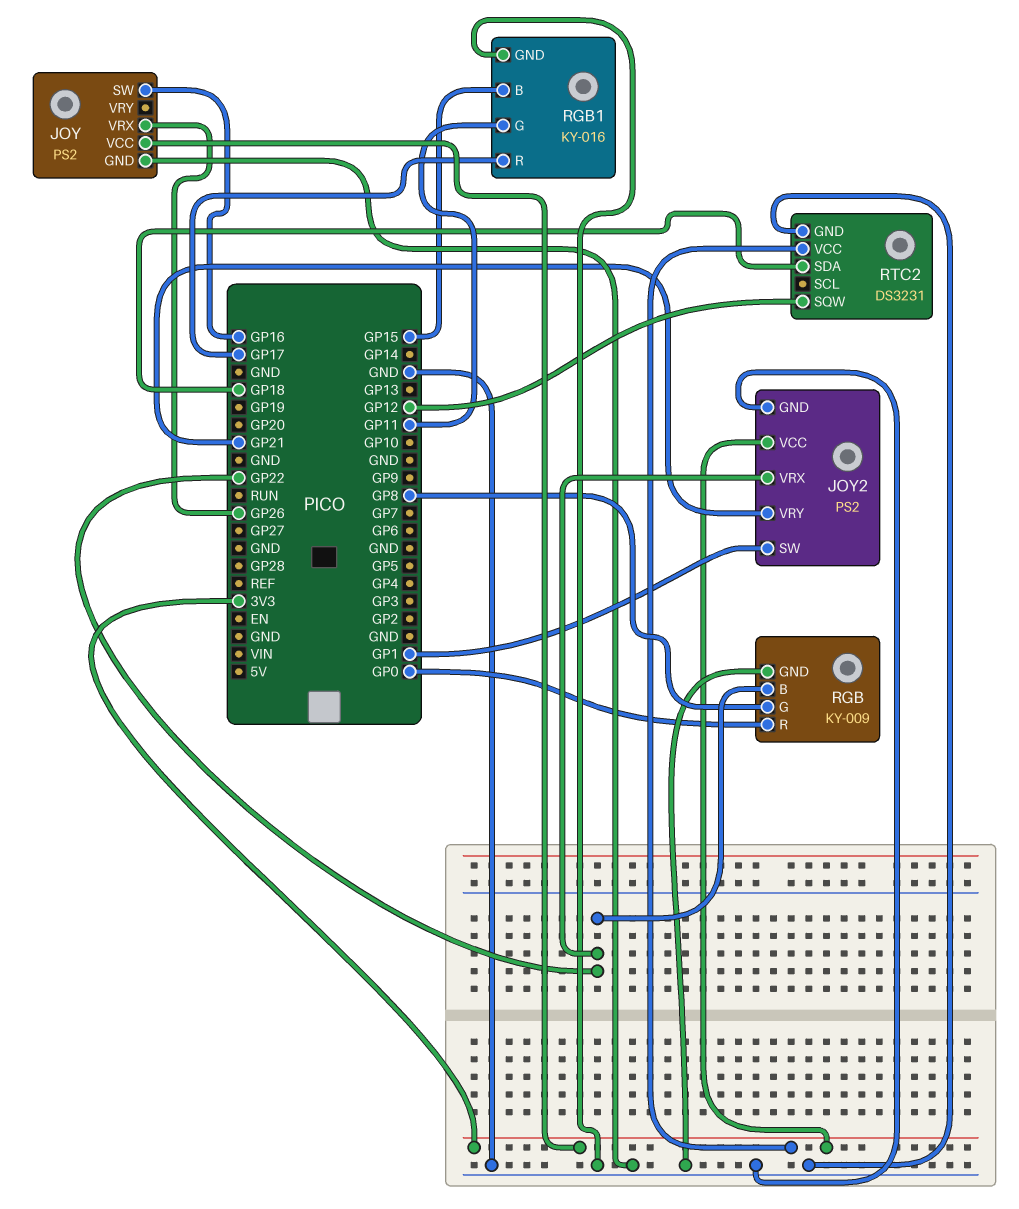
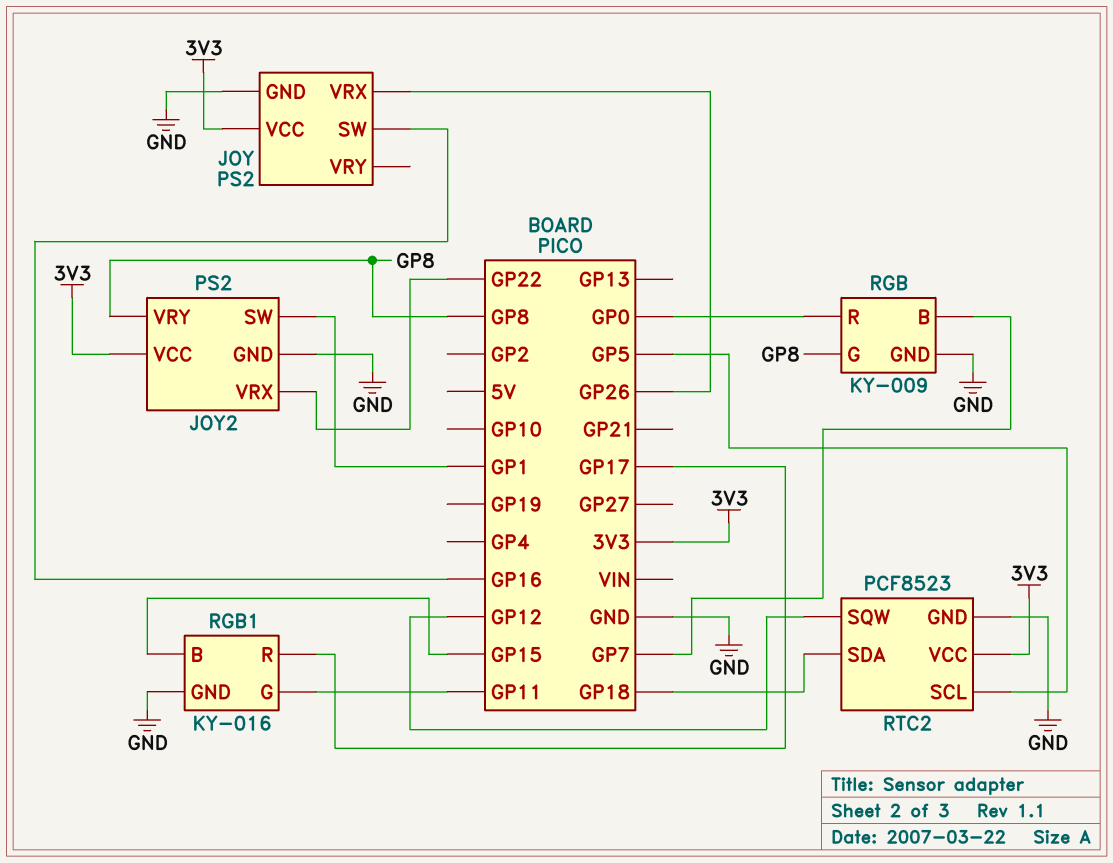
JOY2 pin VRY: GP21 -> GP8
RGB pin B: GP22 -> GP7
RTC2: DS3231 -> PCF8523
RTC2 pin SCL: none -> GP5

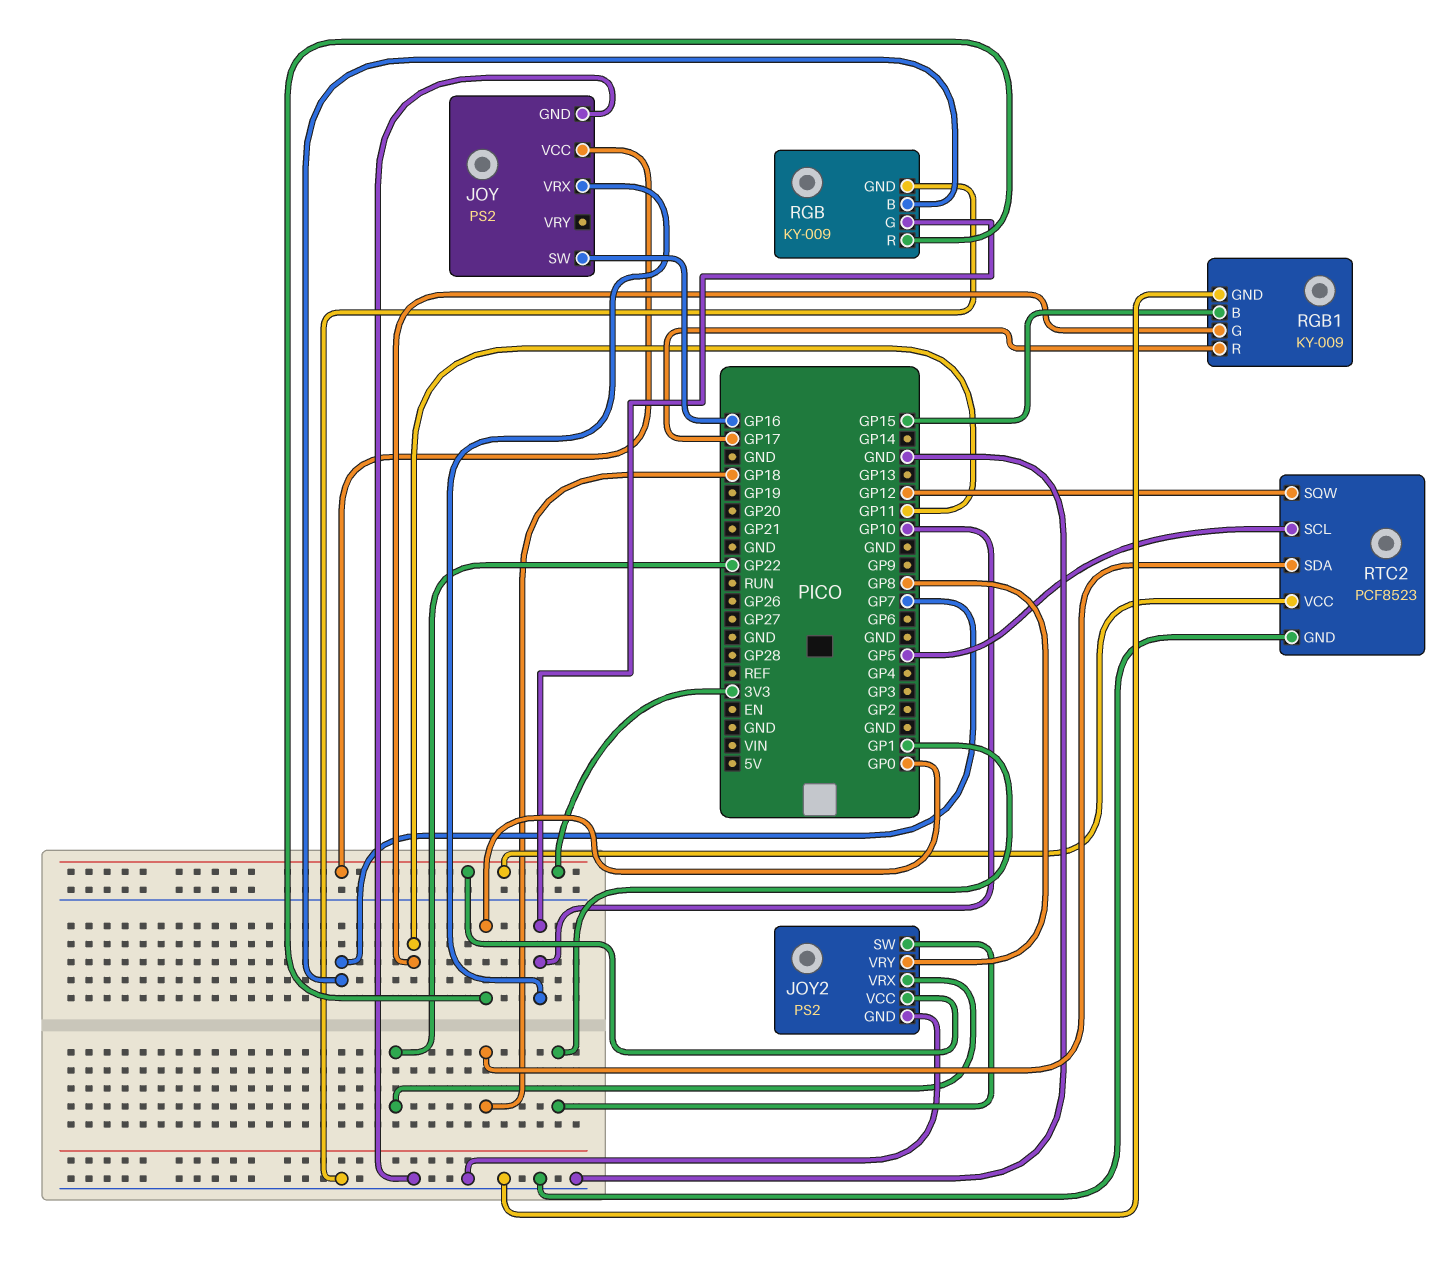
JOY pin VRX: GP26 -> GP10
RGB pin G: GP8 -> GP10
RGB1: KY-016 -> KY-009

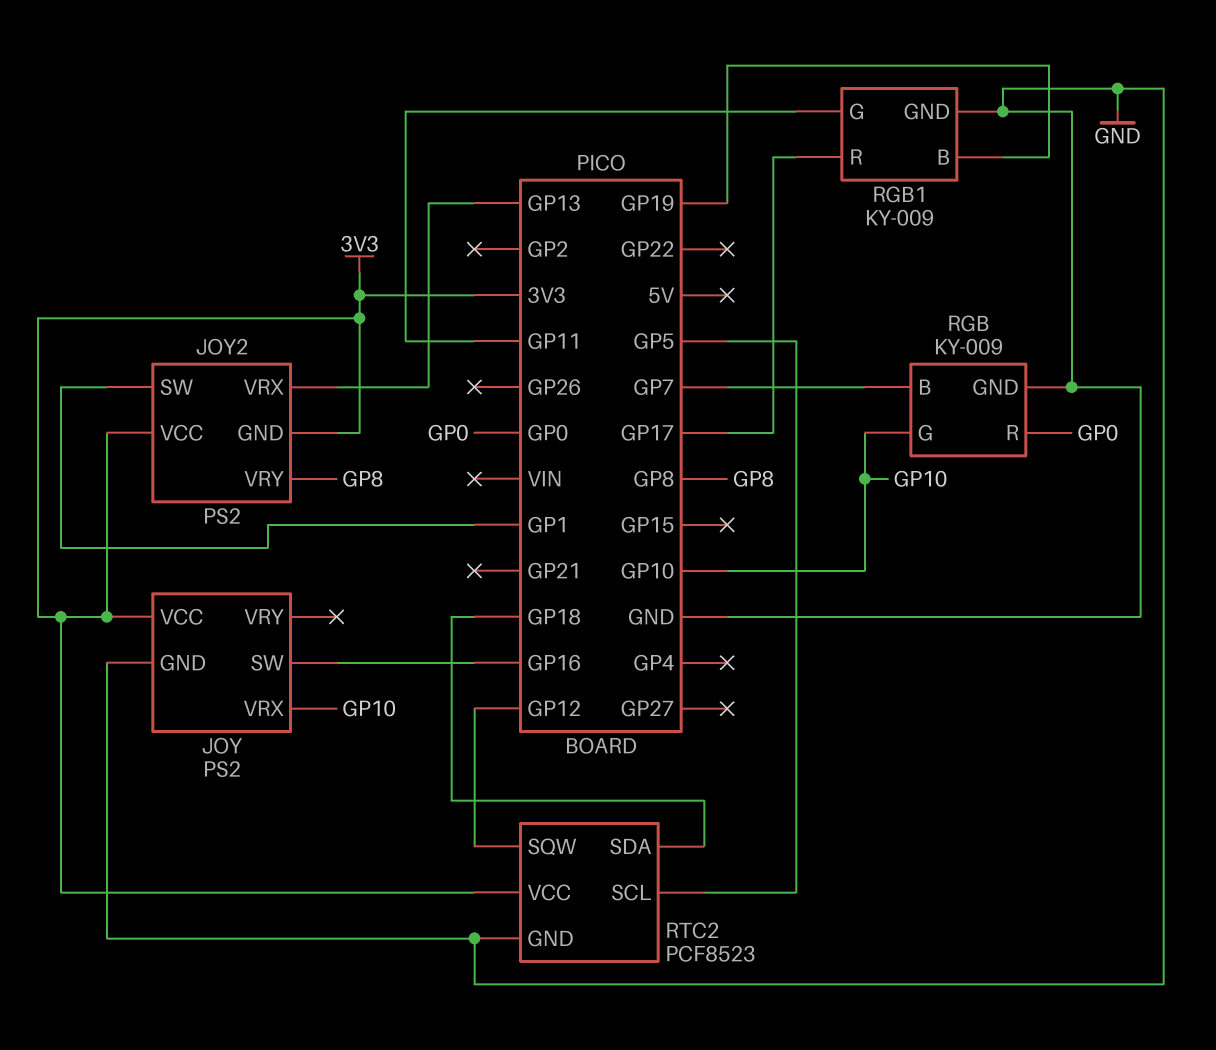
JOY2 pin GND: GND -> 3V3
JOY2 pin VRX: GP22 -> GP13
RGB1 pin B: GP15 -> GP19

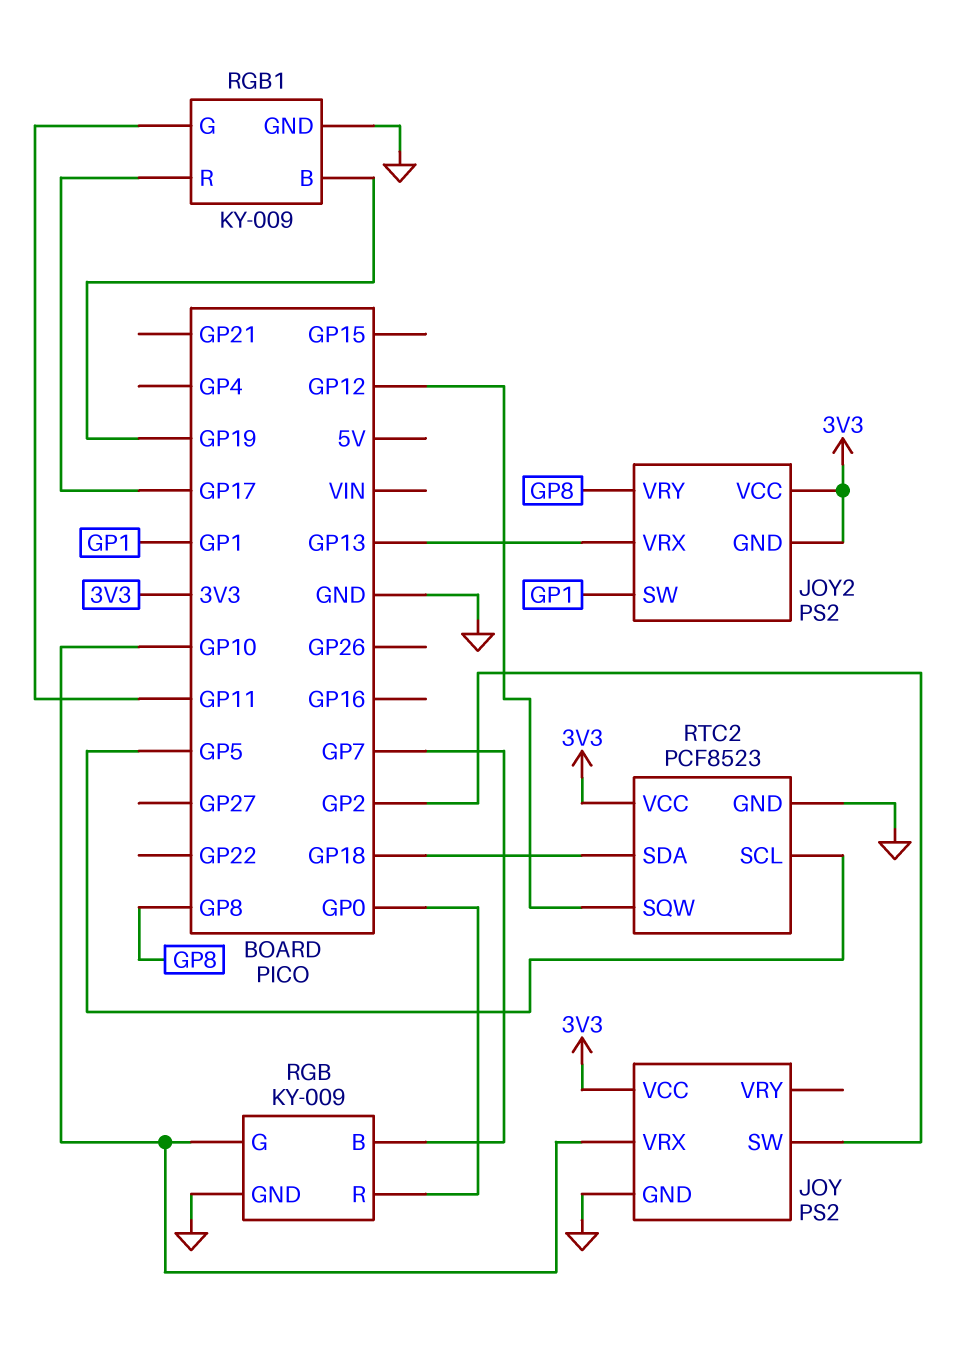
JOY pin SW: GP16 -> GP2

